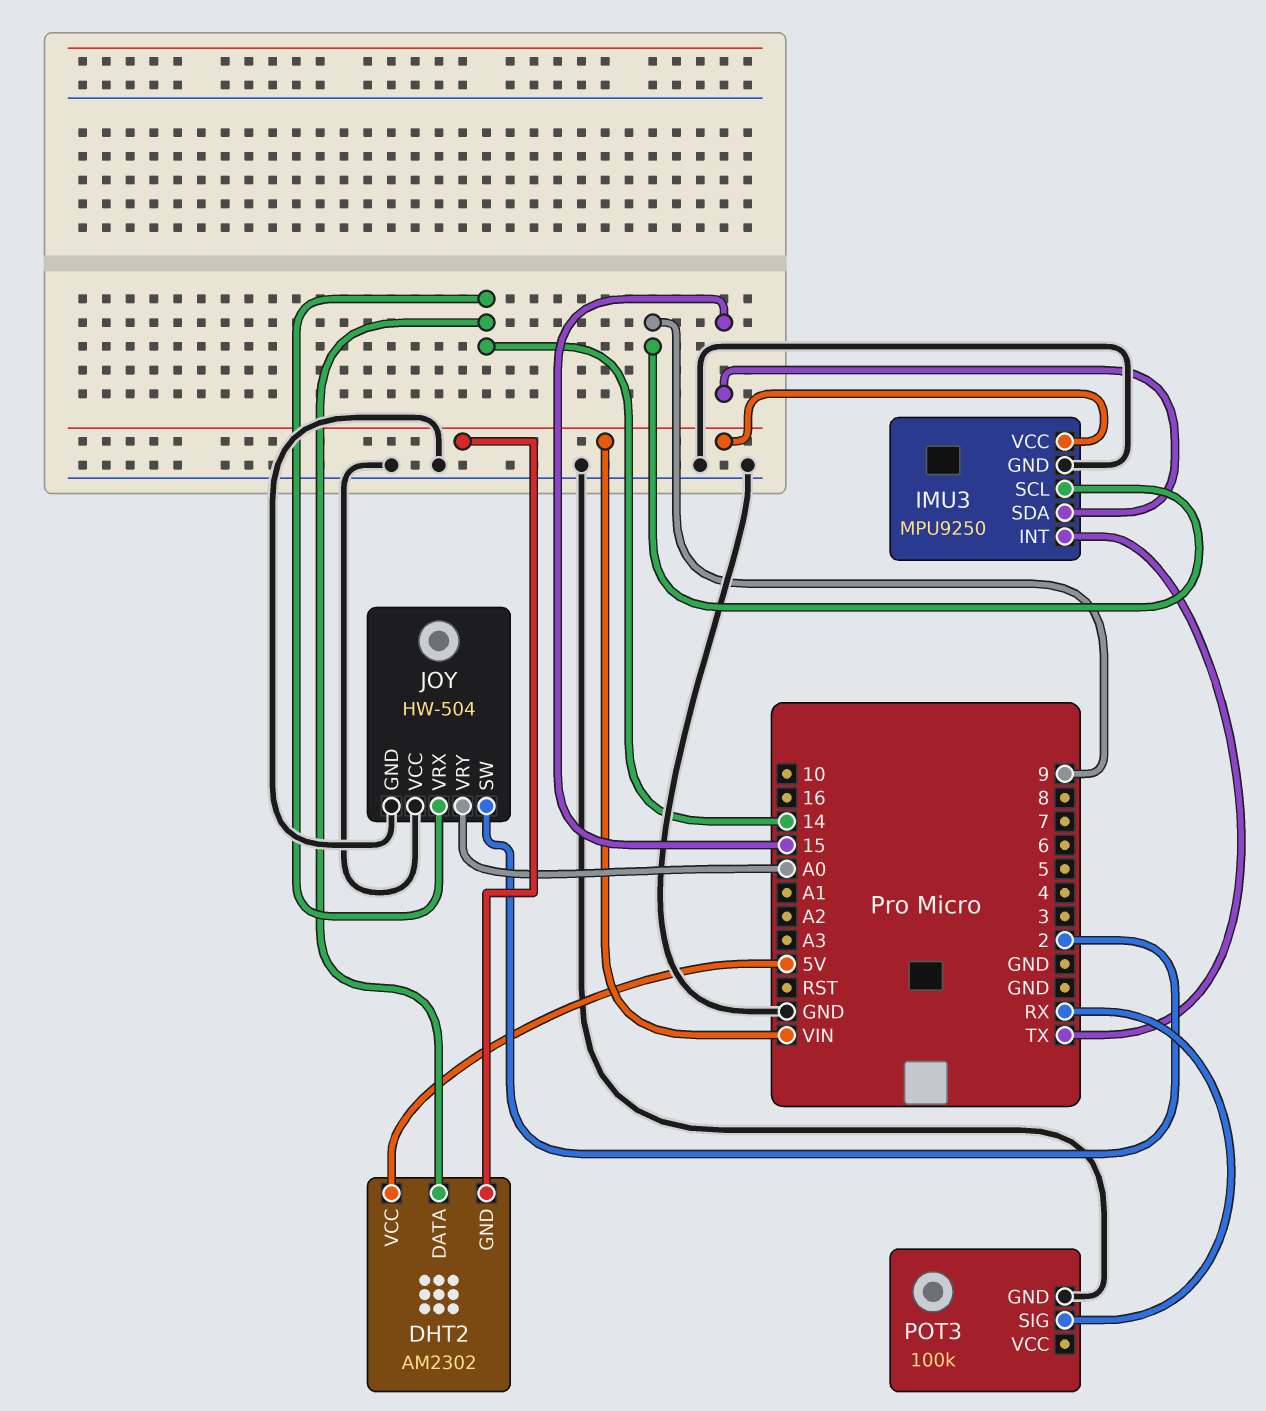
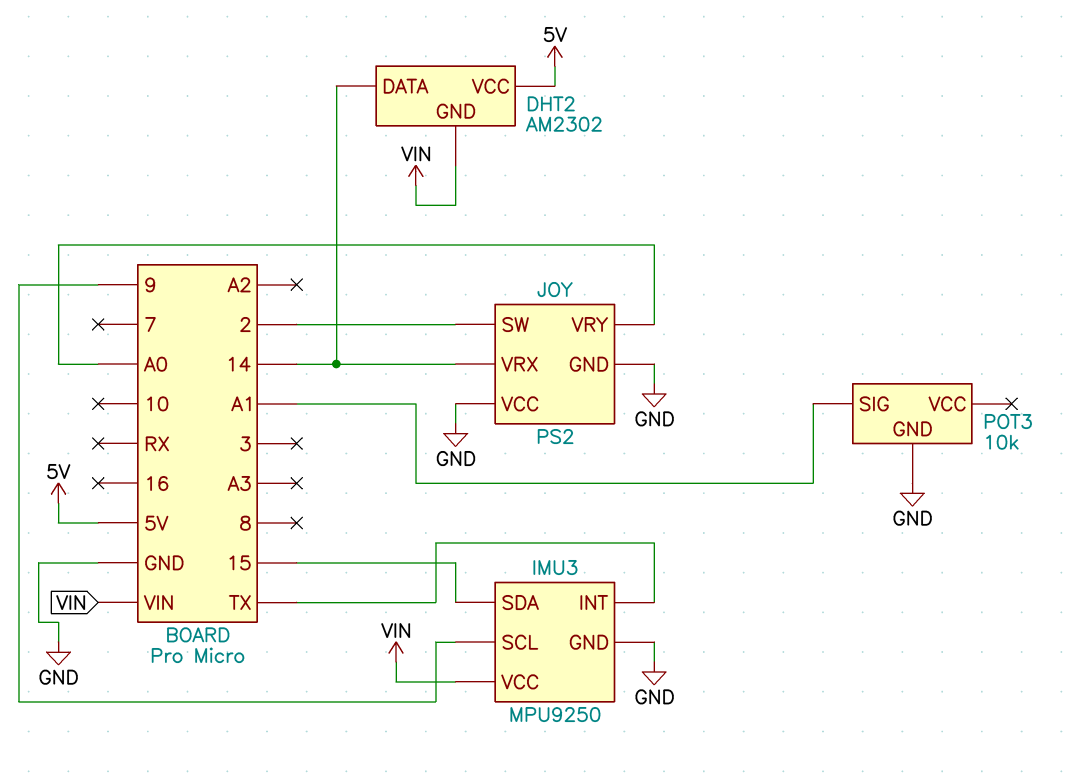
JOY: HW-504 -> PS2
POT3: 100k -> 10k
POT3 pin SIG: RX -> A1

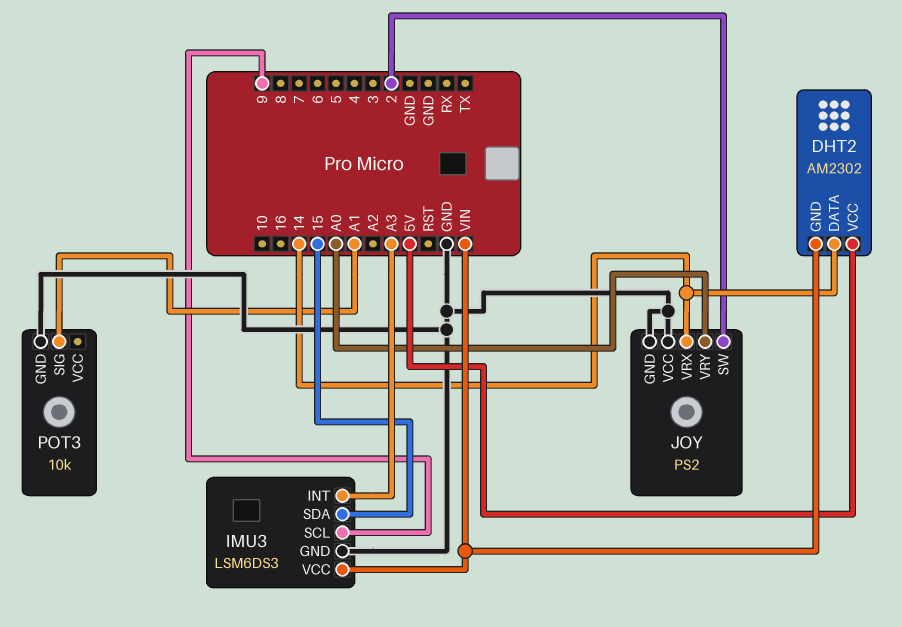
IMU3: MPU9250 -> LSM6DS3
IMU3 pin INT: TX -> A3

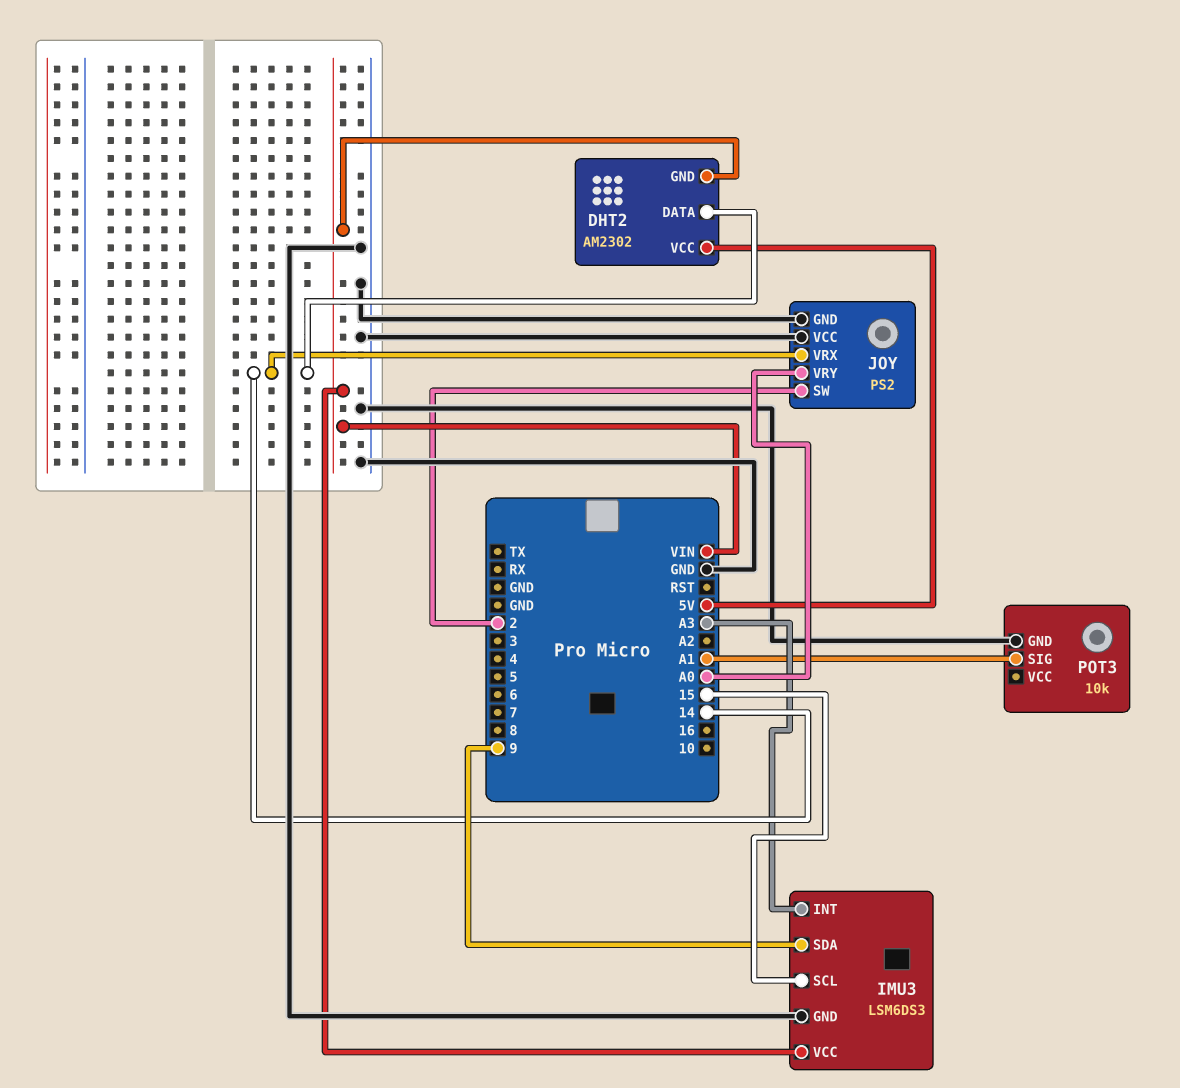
IMU3 pin SCL: 9 -> 15
IMU3 pin SDA: 15 -> 9

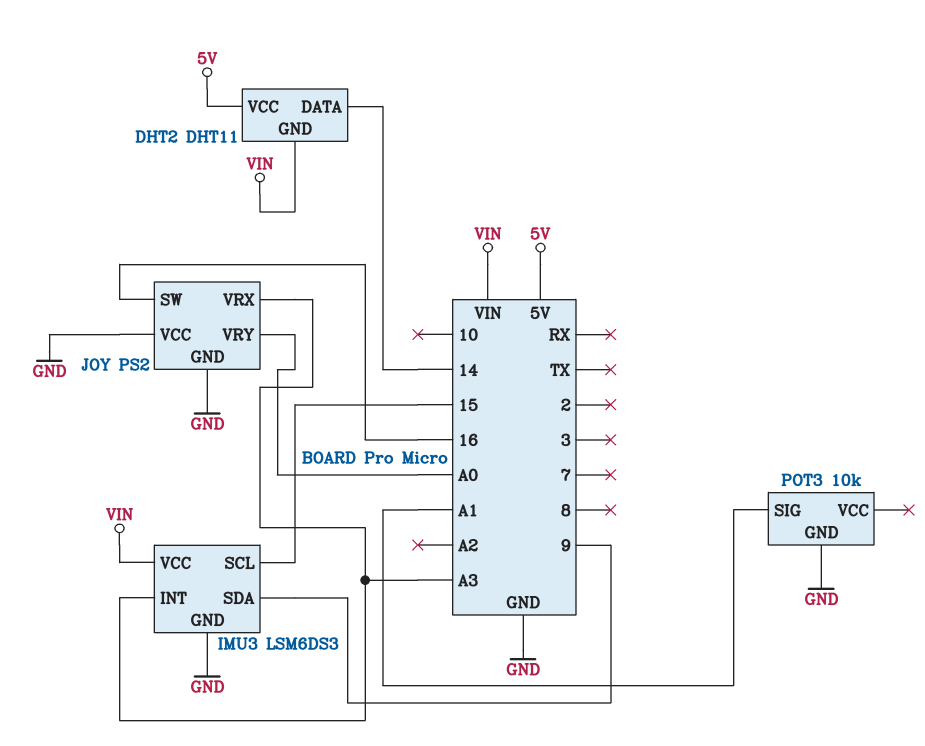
DHT2: AM2302 -> DHT11
JOY pin SW: 2 -> 16
JOY pin VRX: 14 -> A3

